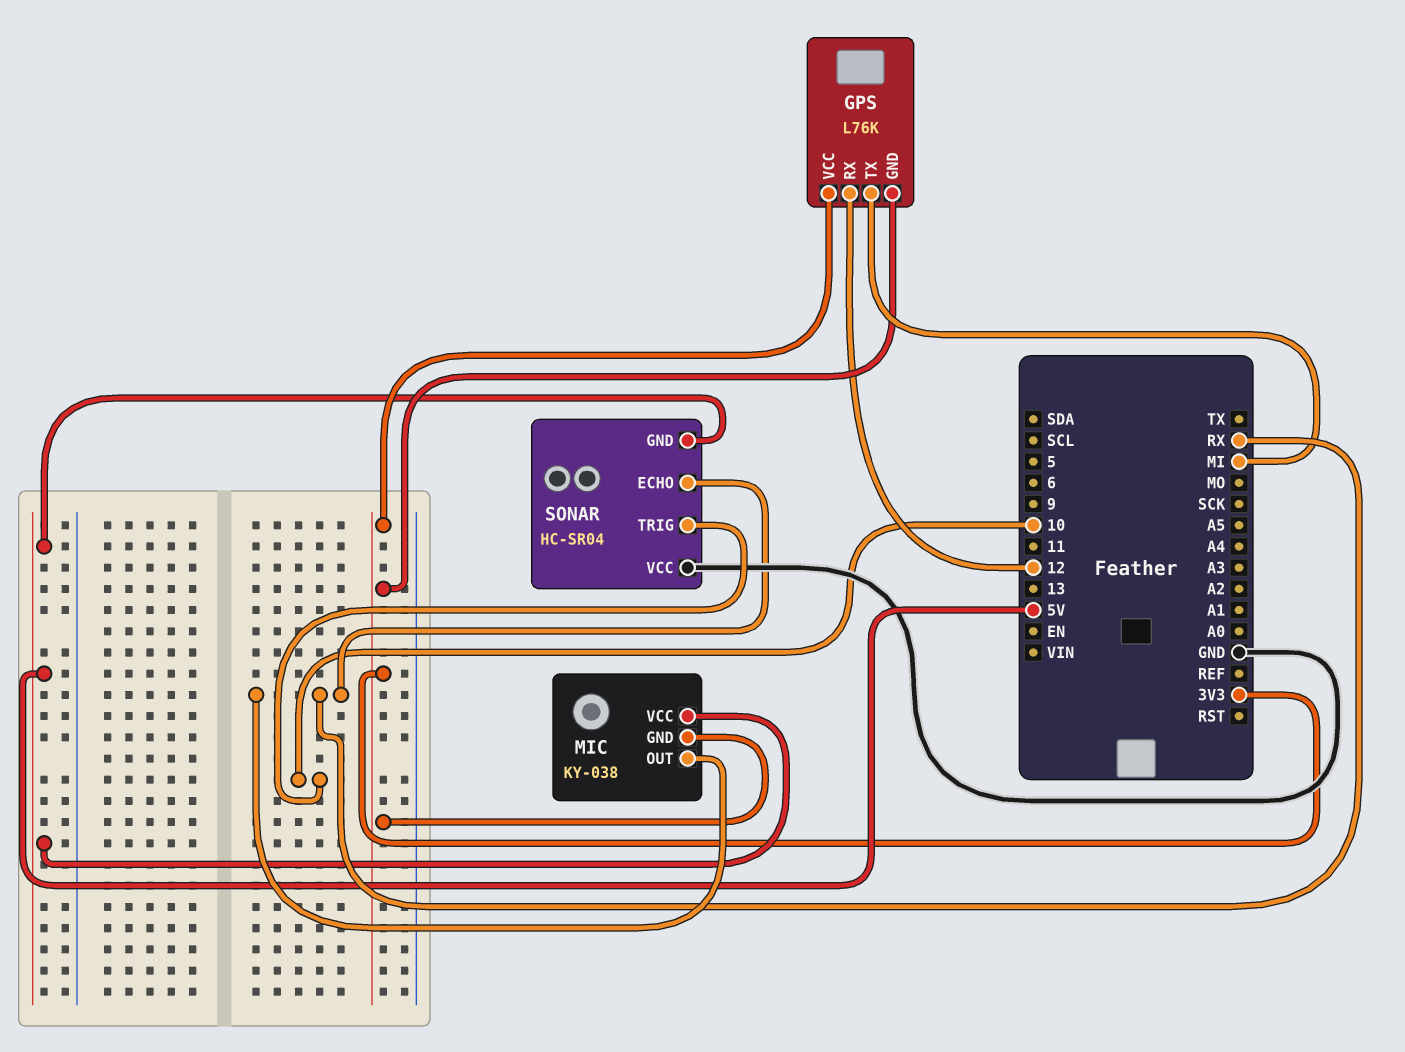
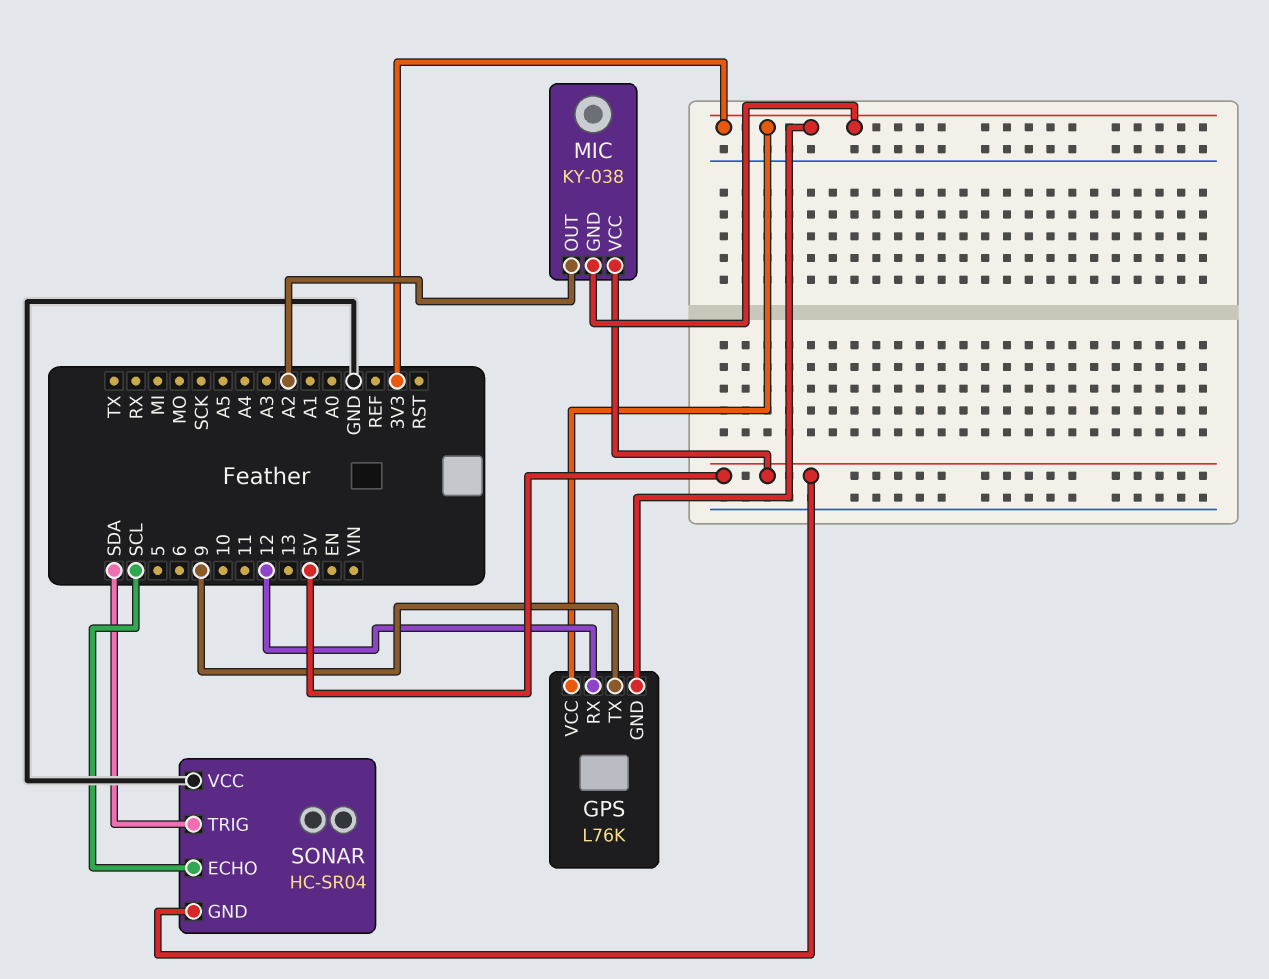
GPS pin TX: MI -> 9
MIC pin OUT: RX -> A2
SONAR pin ECHO: RX -> SCL
SONAR pin TRIG: 10 -> SDA

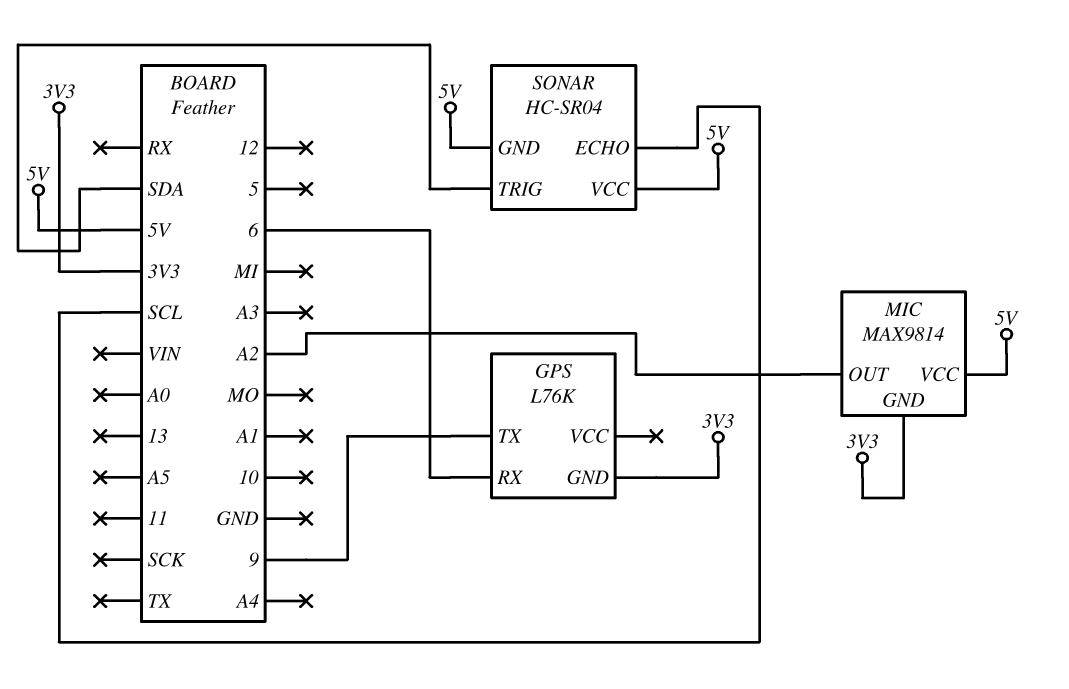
GPS pin RX: 12 -> 6
GPS pin VCC: 3V3 -> none
MIC: KY-038 -> MAX9814
SONAR pin VCC: GND -> 5V

